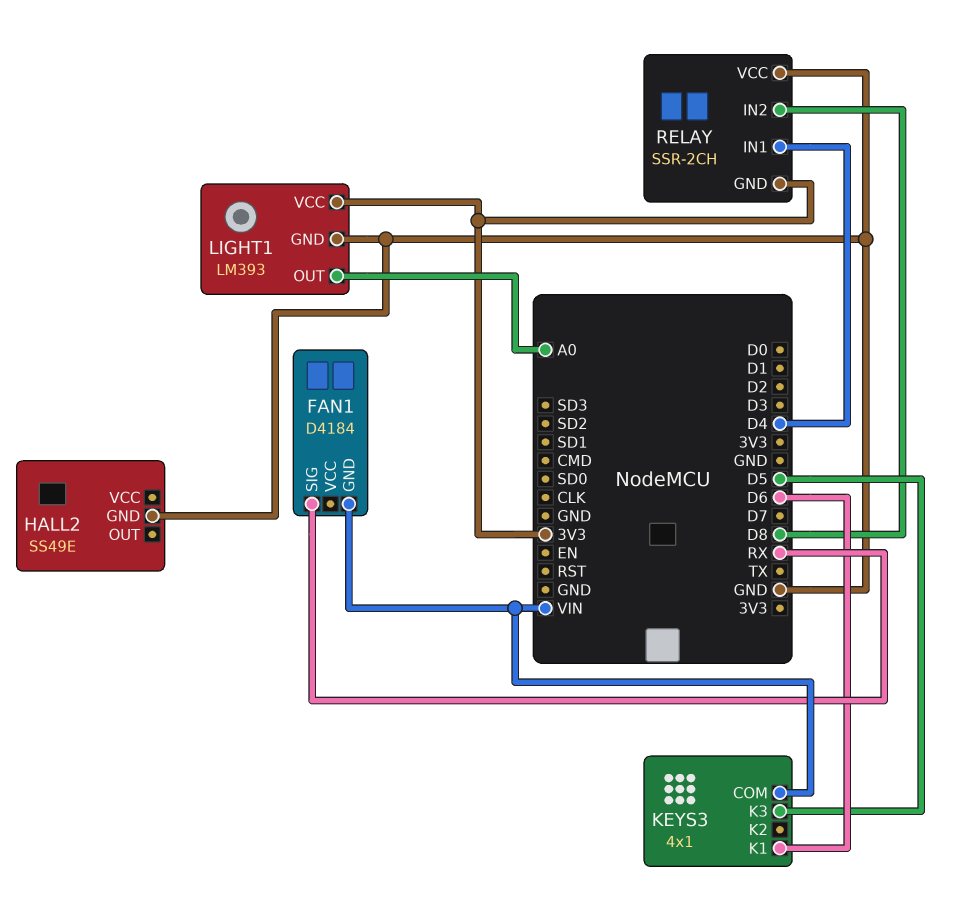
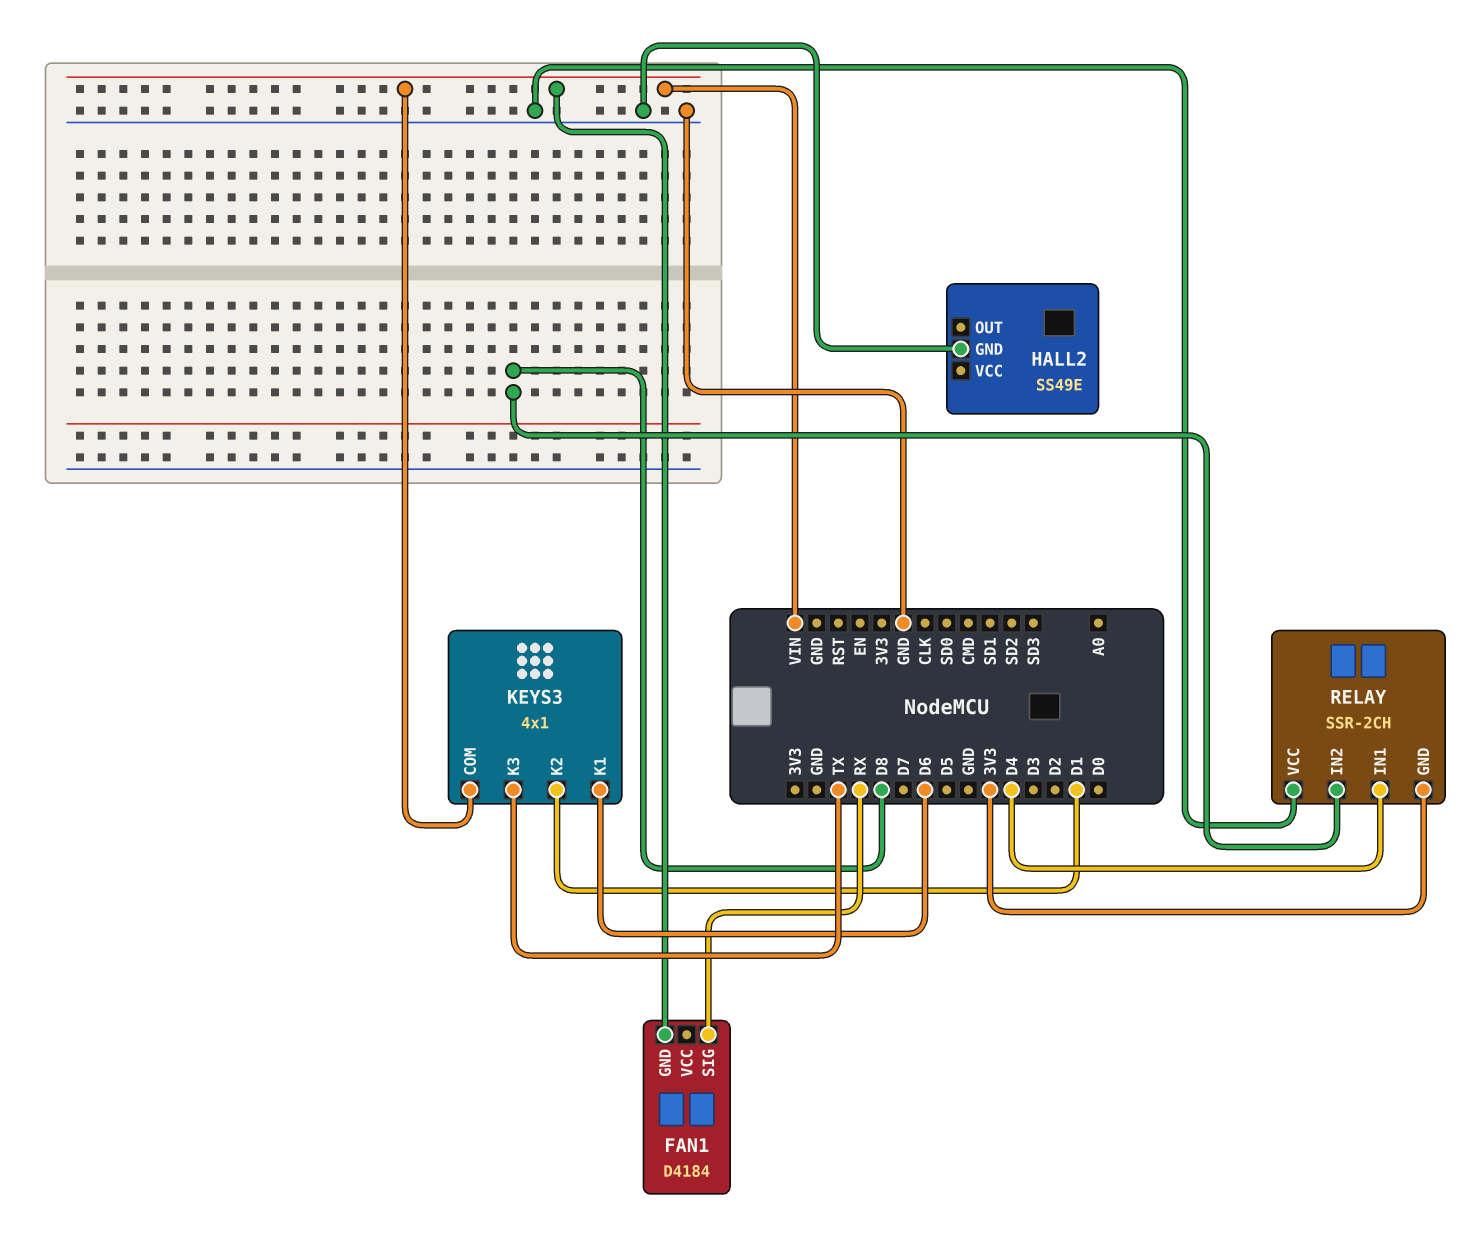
KEYS3 pin K2: none -> D1
KEYS3 pin K3: D5 -> TX
LIGHT1: LM393 -> none
LIGHT1 pin GND: GND -> none
LIGHT1 pin OUT: A0 -> none
LIGHT1 pin VCC: 3V3 -> none

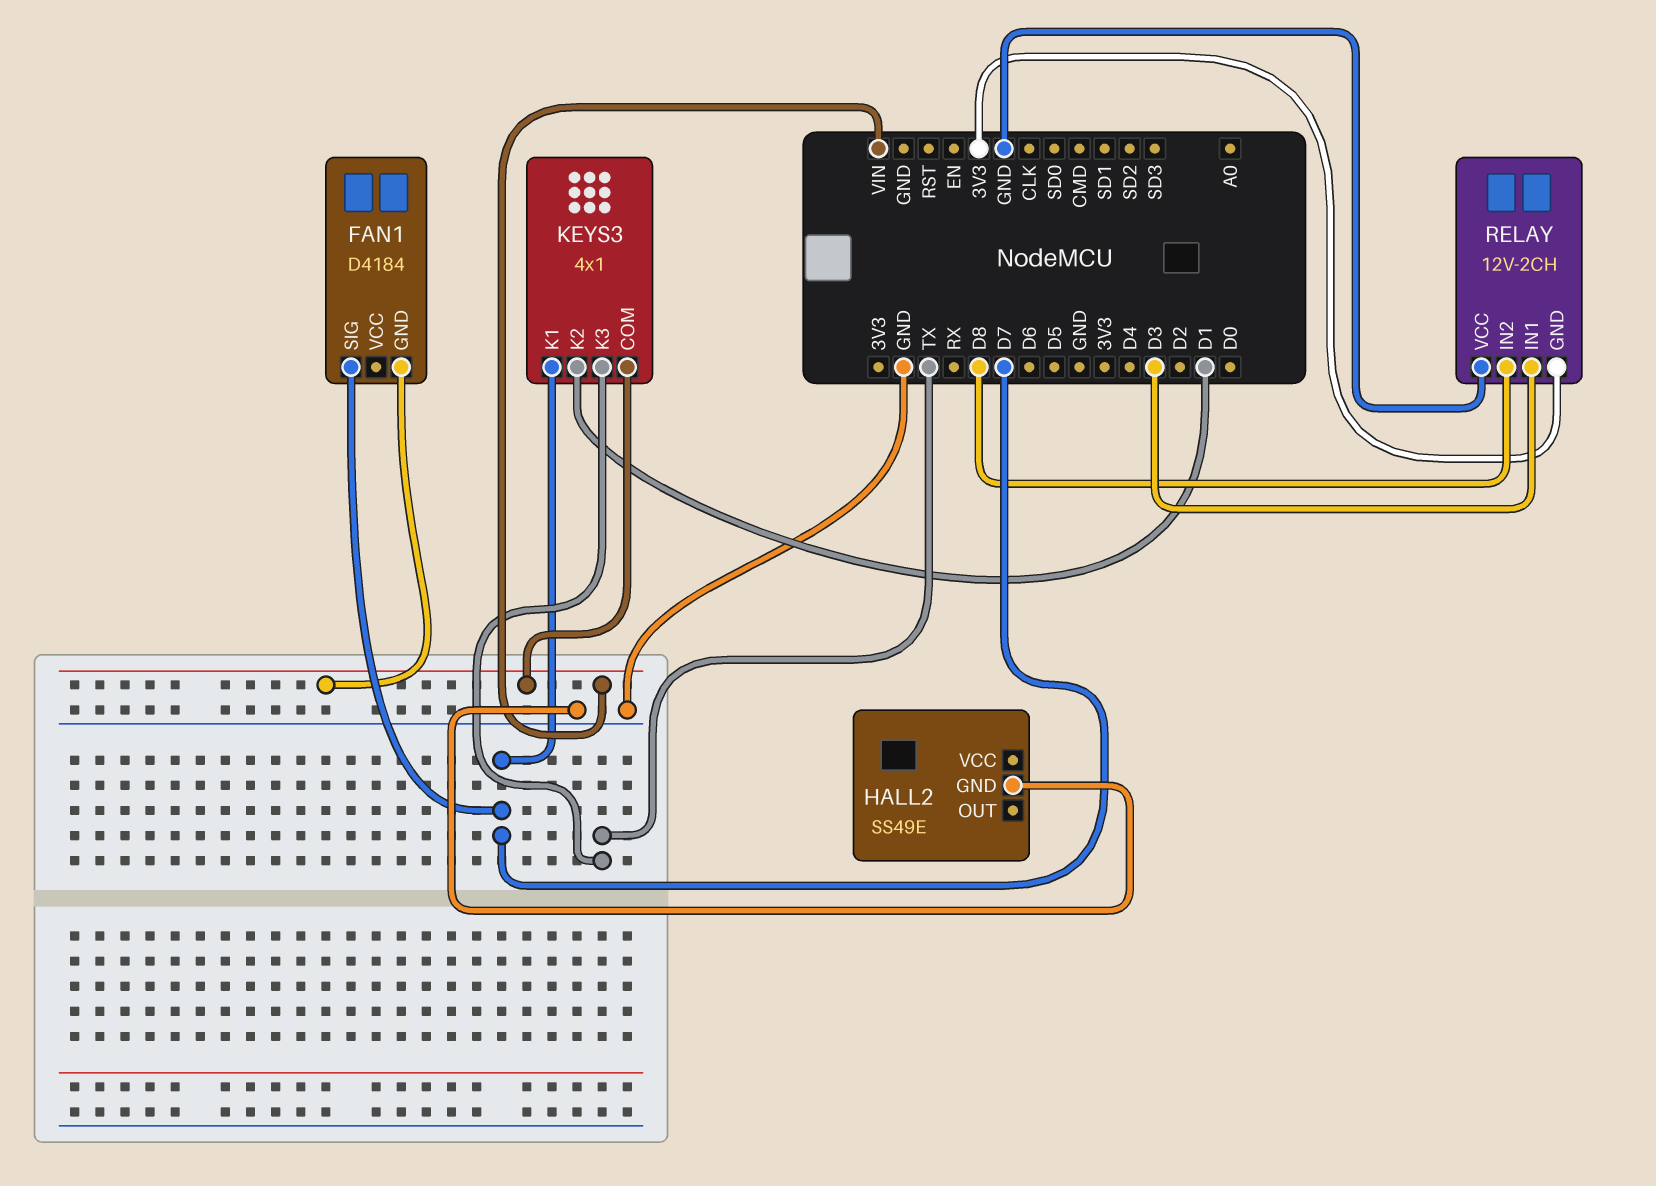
FAN1 pin SIG: RX -> D7
KEYS3 pin K1: D6 -> D7
RELAY: SSR-2CH -> 12V-2CH
RELAY pin IN1: D4 -> D3

